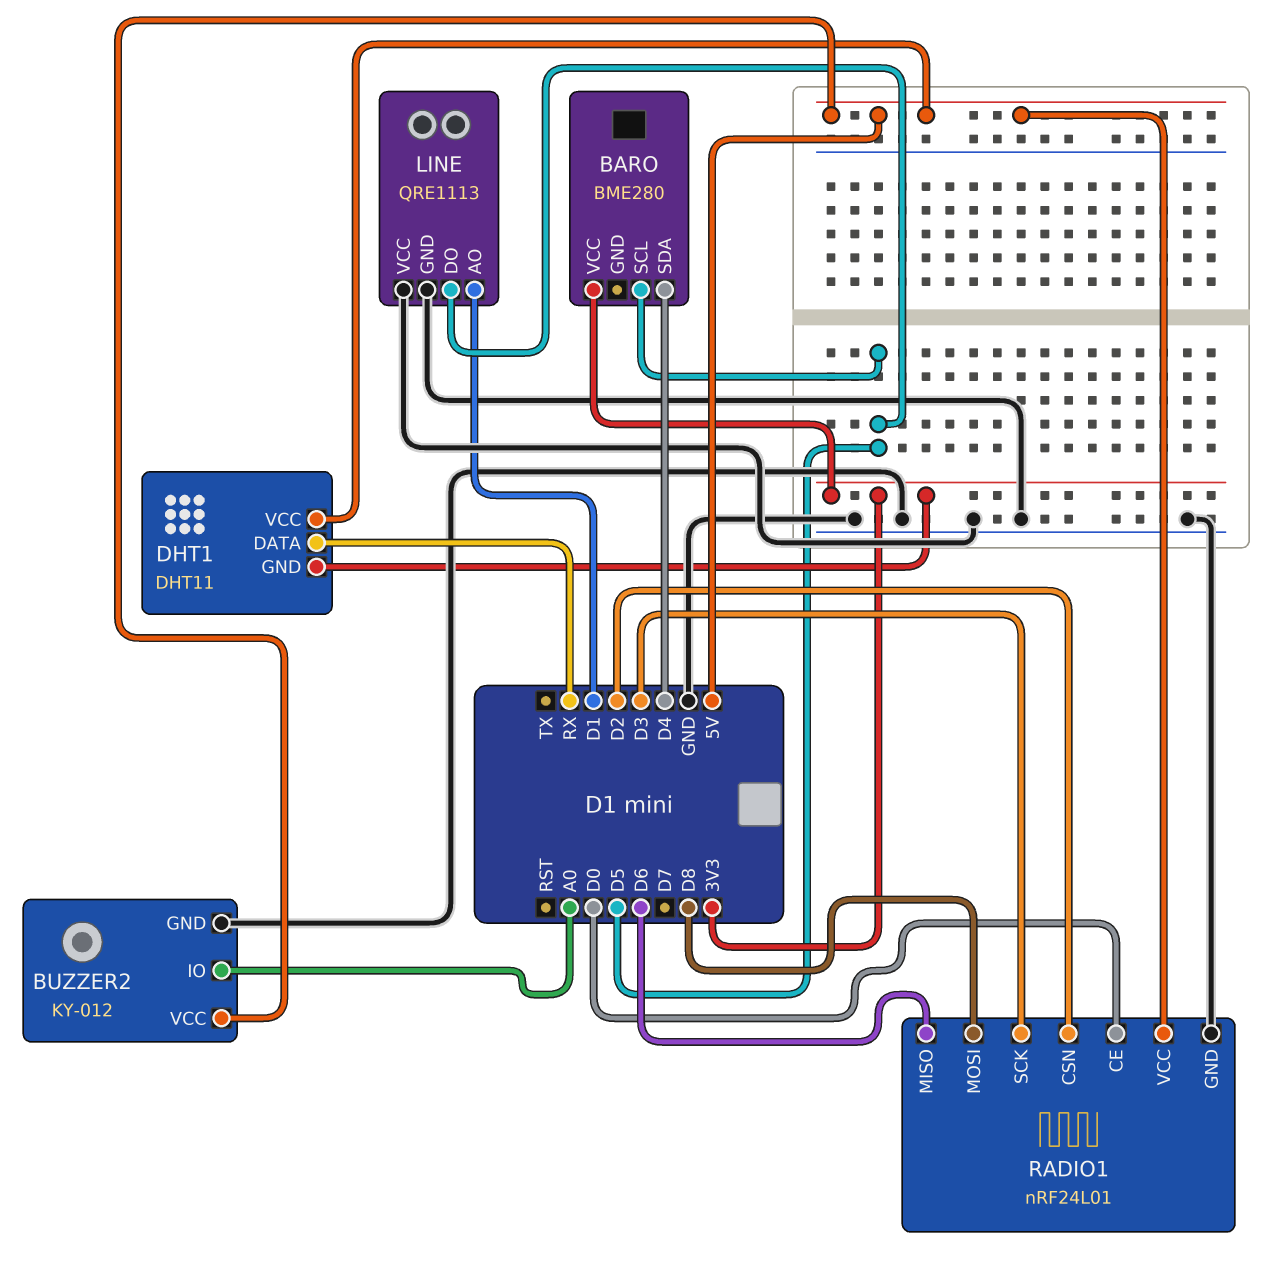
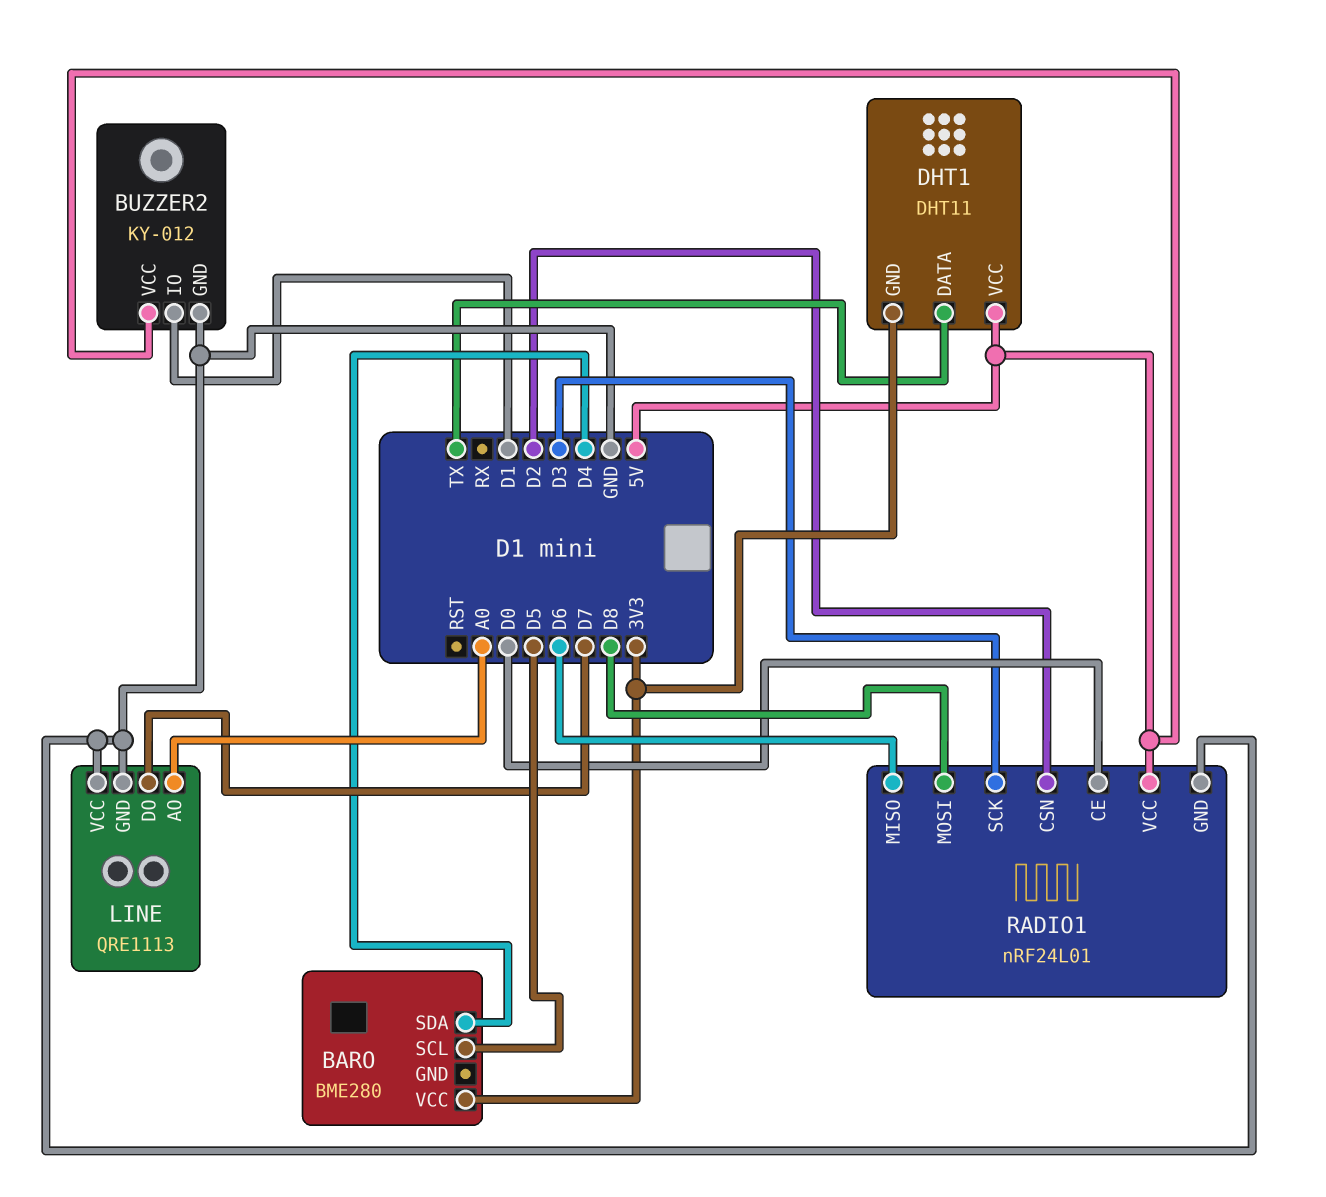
BUZZER2 pin IO: A0 -> D1
DHT1 pin DATA: RX -> TX
LINE pin AO: D1 -> A0
LINE pin DO: D5 -> D7

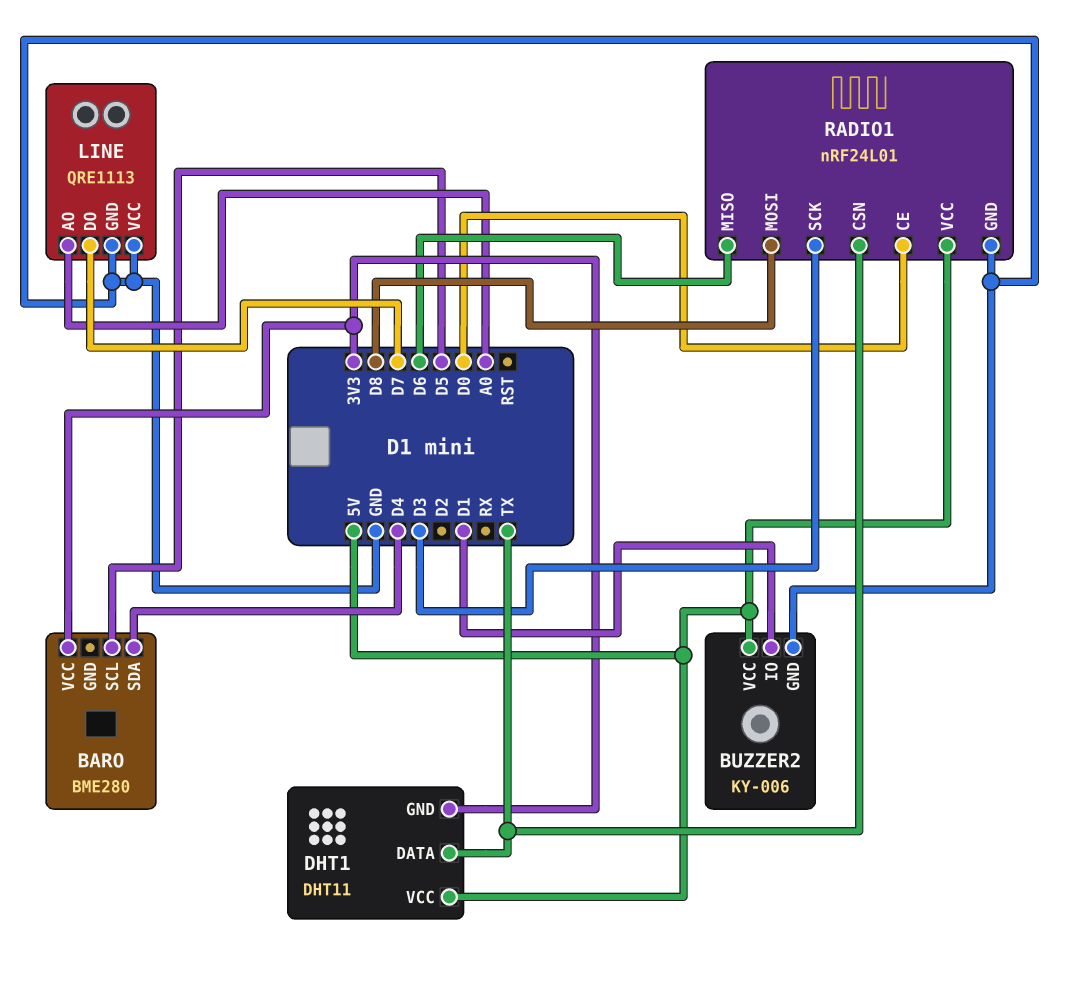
BUZZER2: KY-012 -> KY-006
RADIO1 pin CSN: D2 -> TX

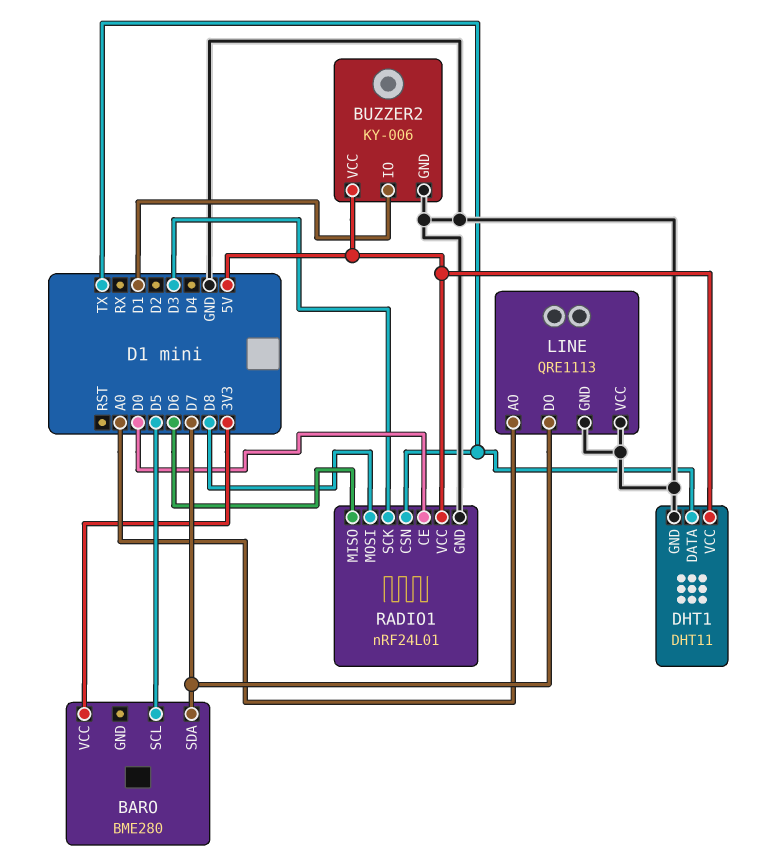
BARO pin SDA: D4 -> D7
DHT1 pin GND: 3V3 -> GND

